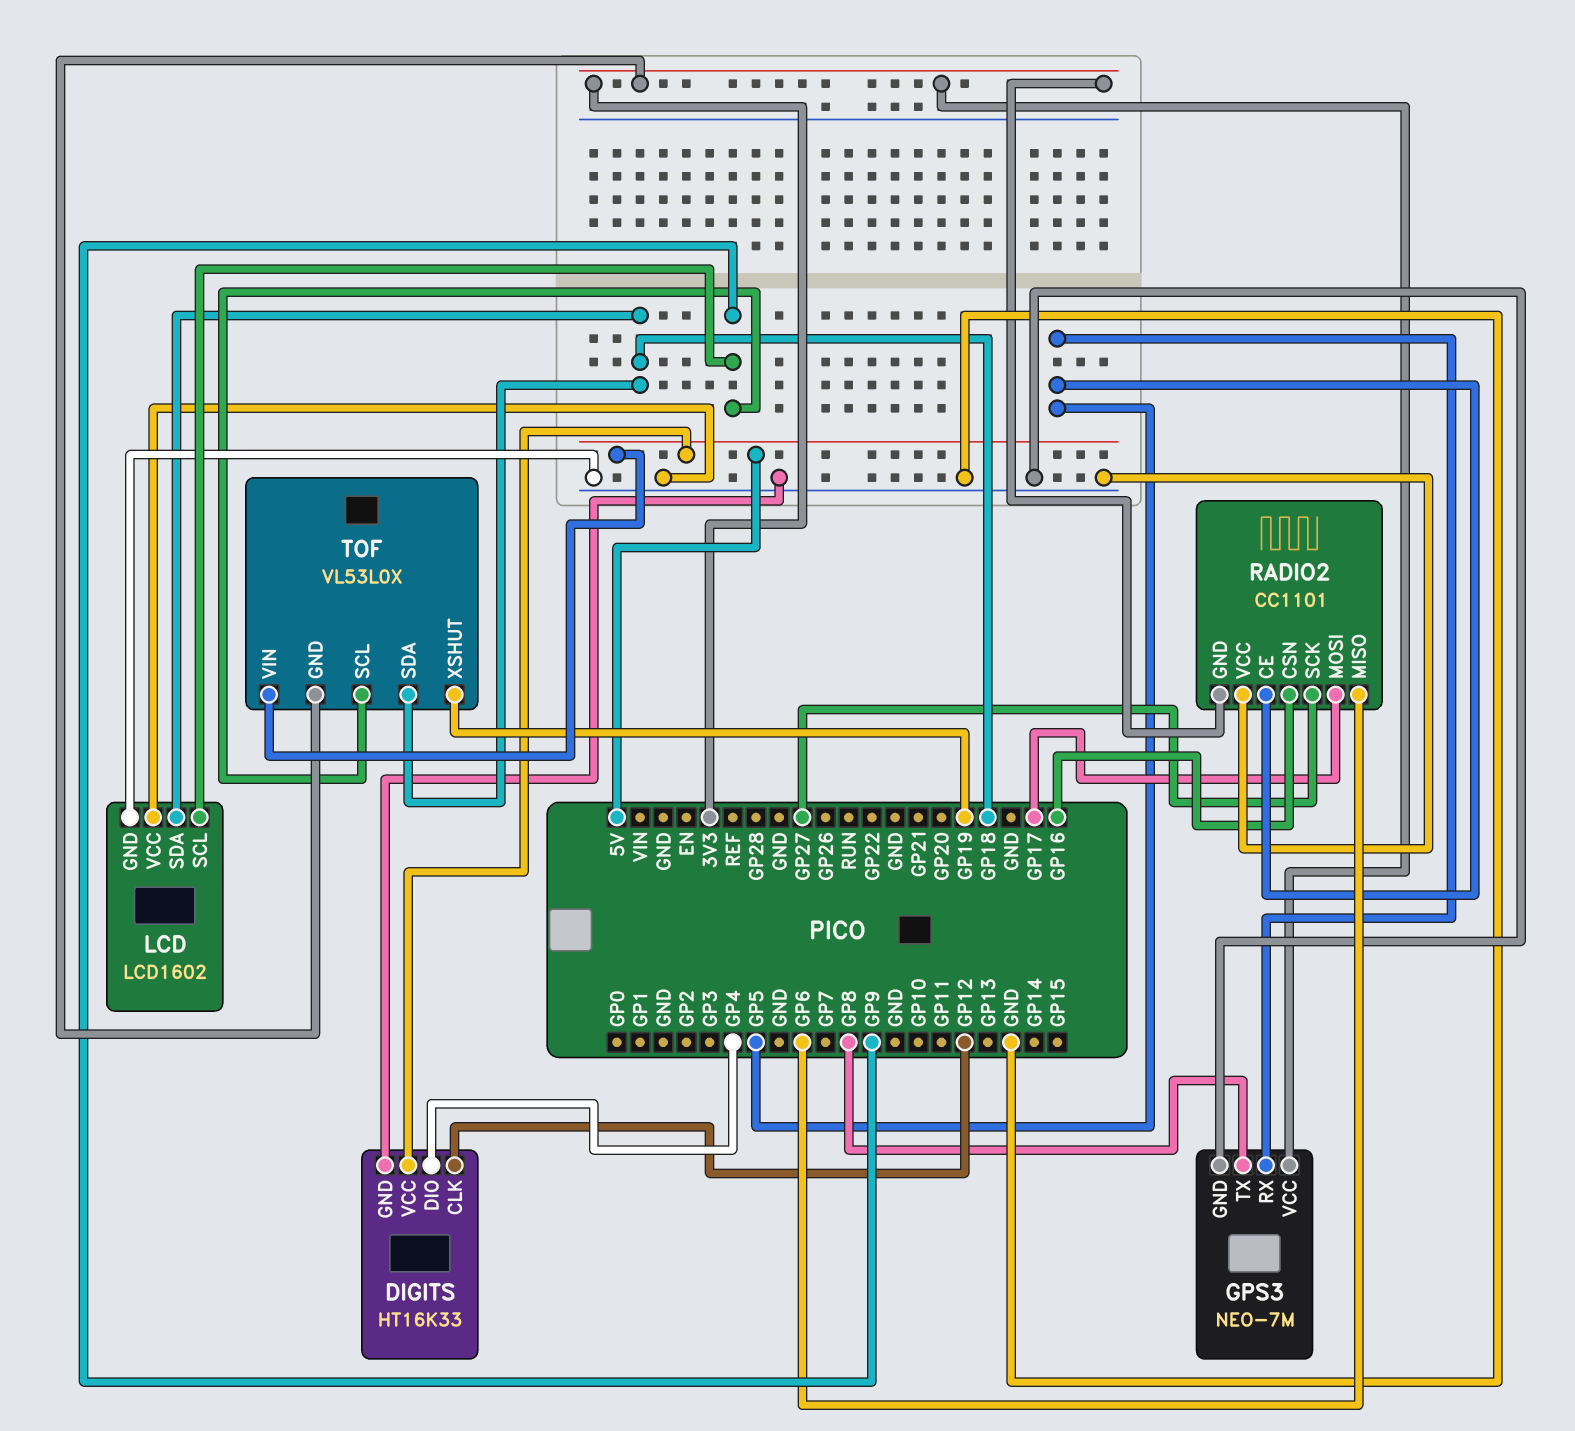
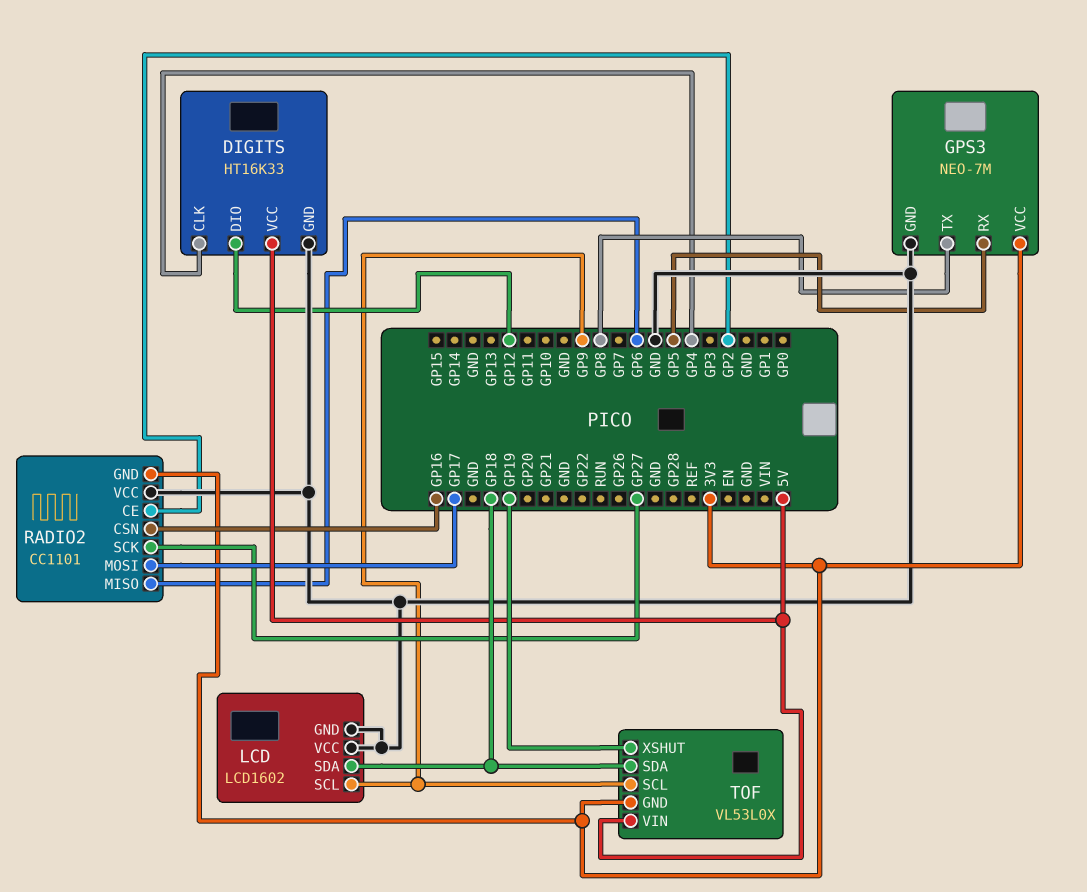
DIGITS pin CLK: GP12 -> GP4
DIGITS pin DIO: GP4 -> GP12
RADIO2 pin CE: GP5 -> GP2

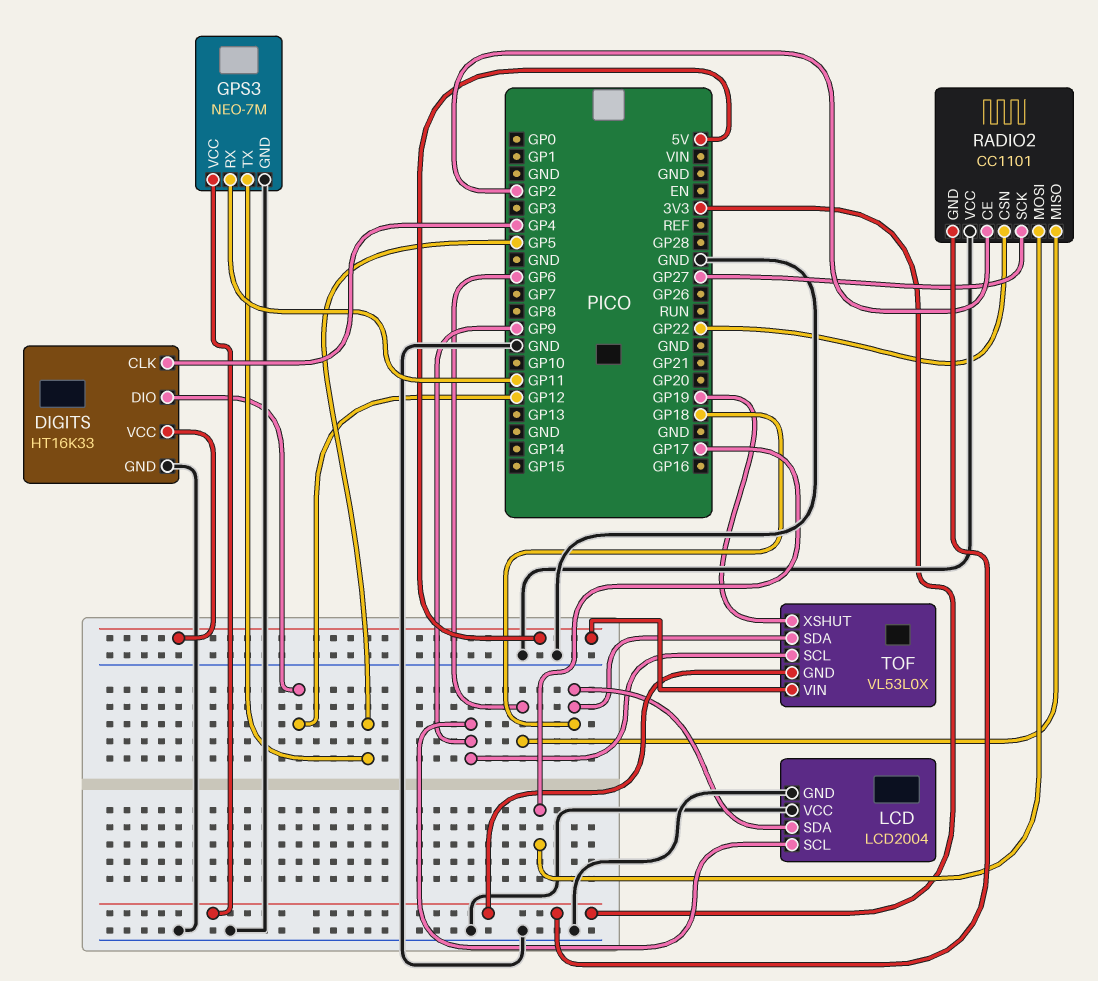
GPS3 pin RX: GP5 -> GP11
GPS3 pin TX: GP8 -> GP5
LCD: LCD1602 -> LCD2004
RADIO2 pin CSN: GP16 -> GP22

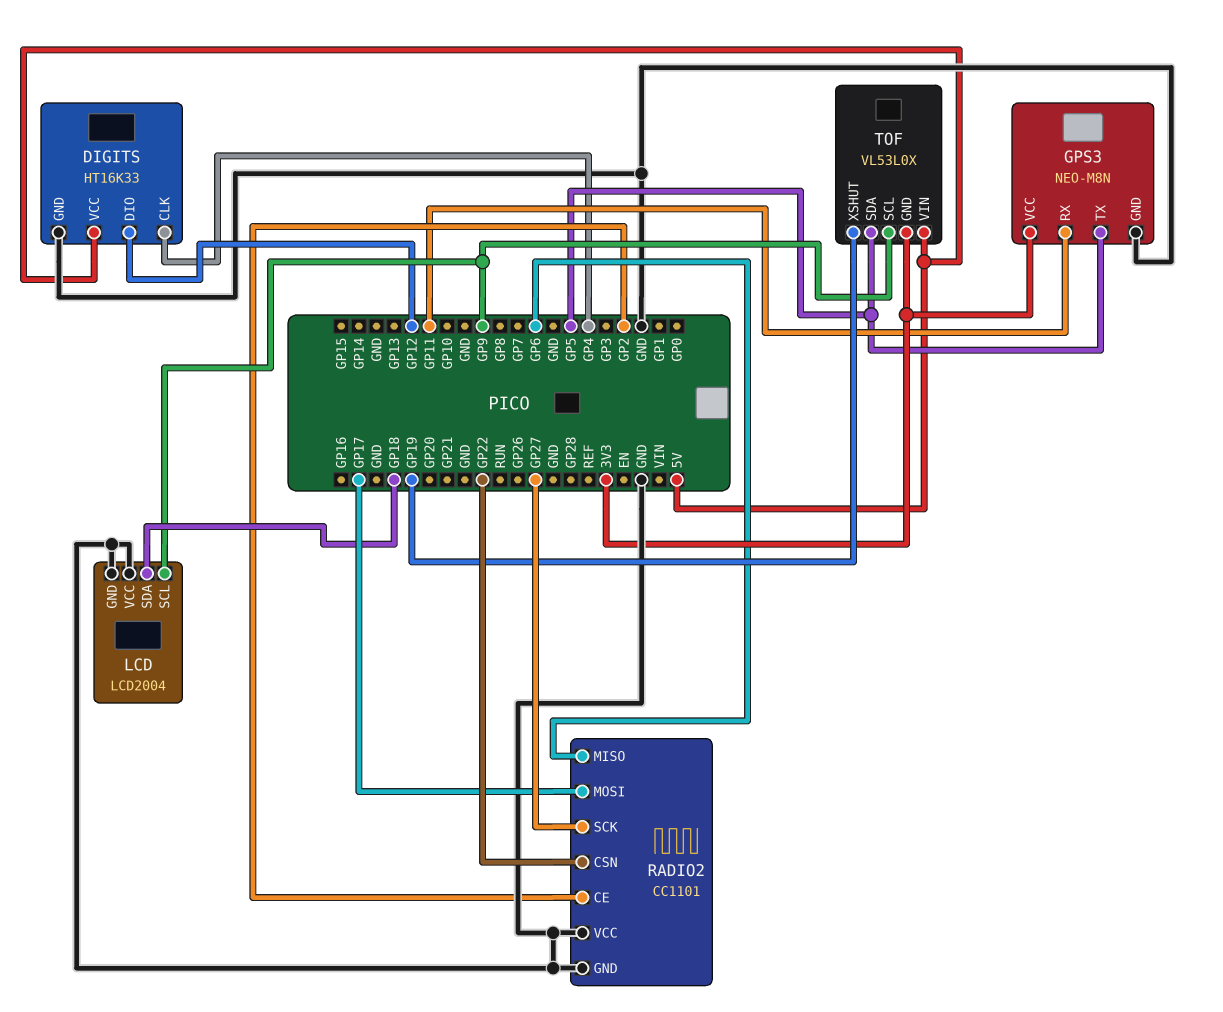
GPS3: NEO-7M -> NEO-M8N
RADIO2 pin GND: 3V3 -> GND
TOF pin SDA: GP18 -> GP5

